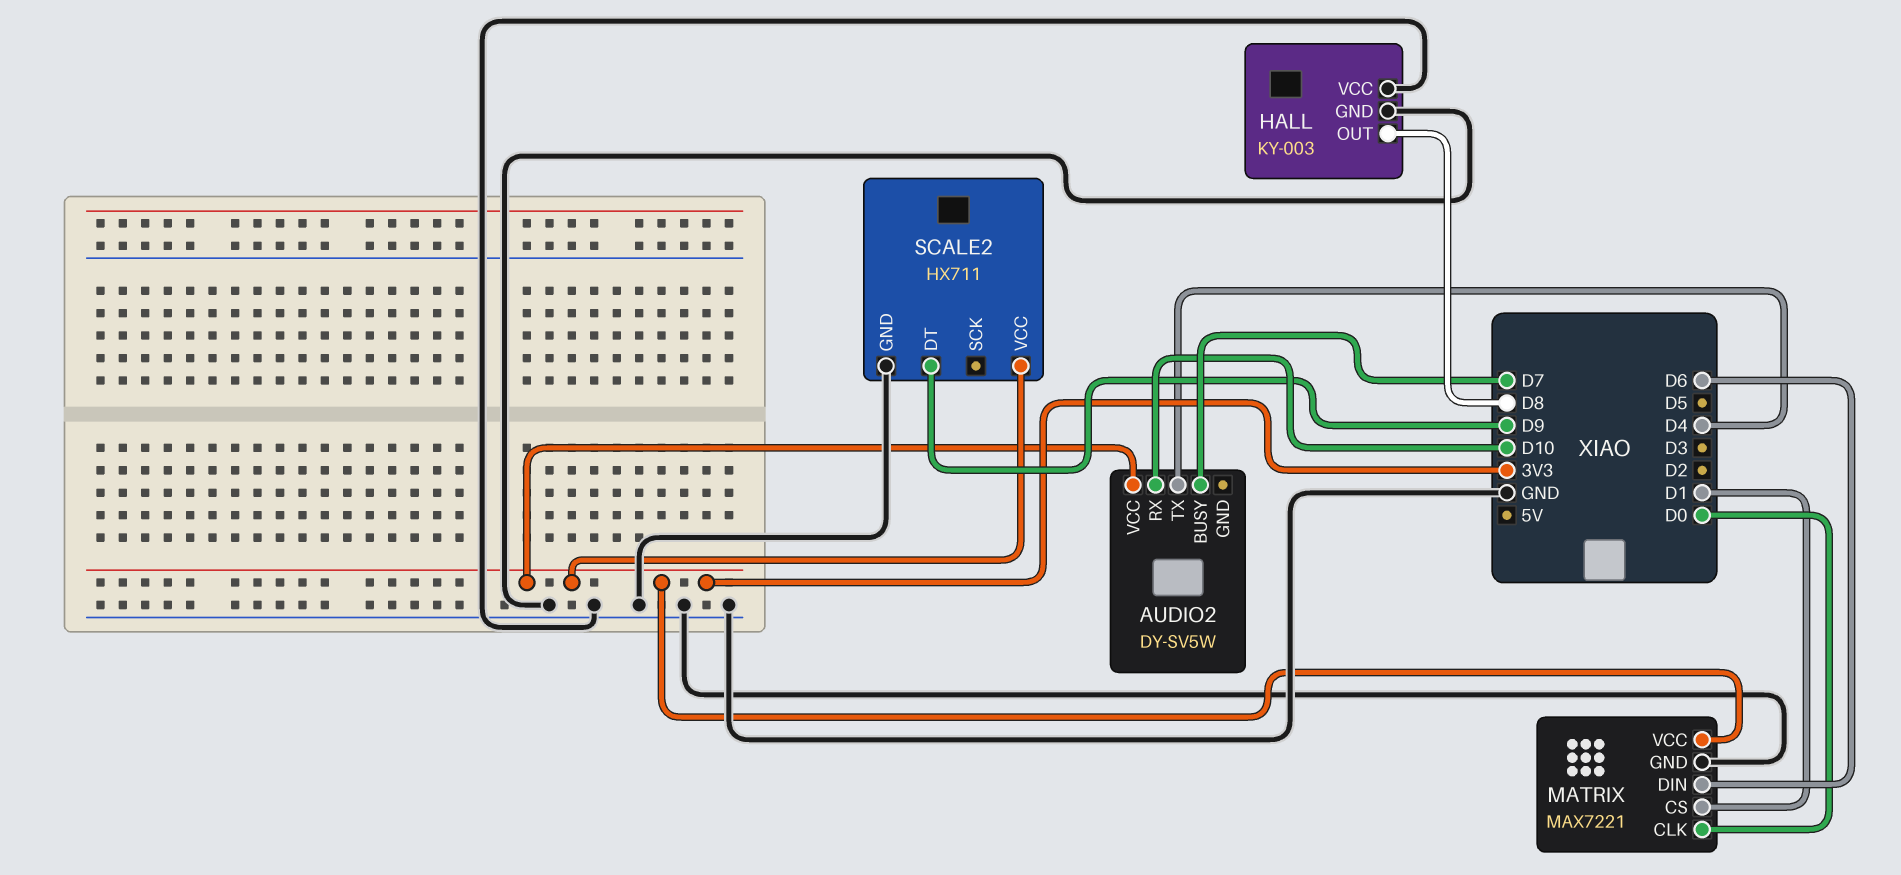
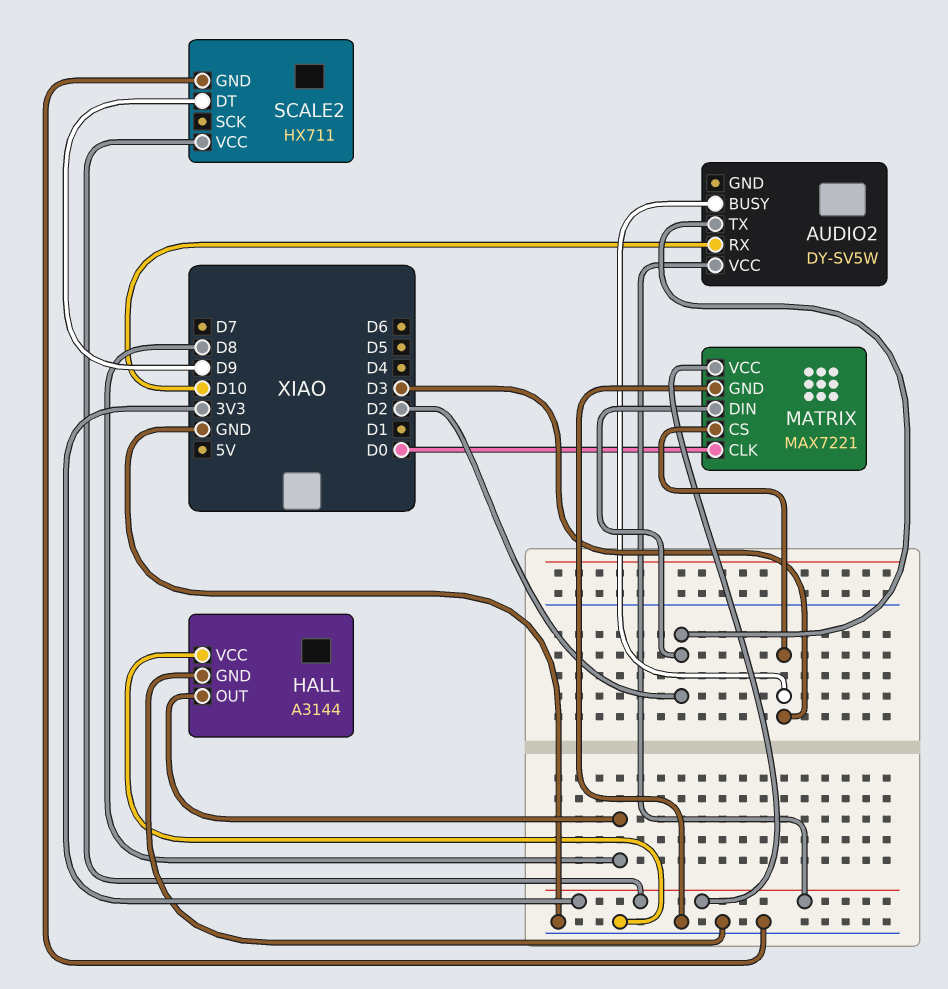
AUDIO2 pin BUSY: D7 -> D3
AUDIO2 pin TX: D4 -> D2
HALL: KY-003 -> A3144
MATRIX pin CS: D1 -> D3
MATRIX pin DIN: D6 -> D2

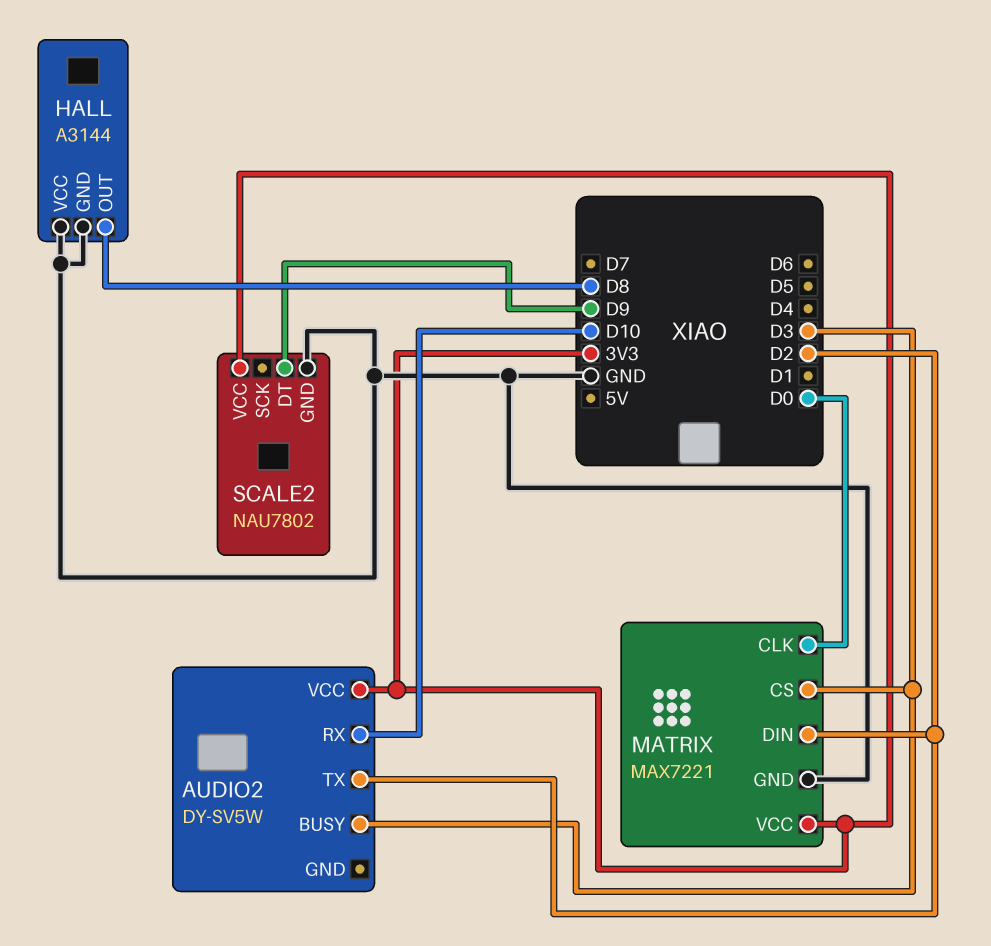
SCALE2: HX711 -> NAU7802

